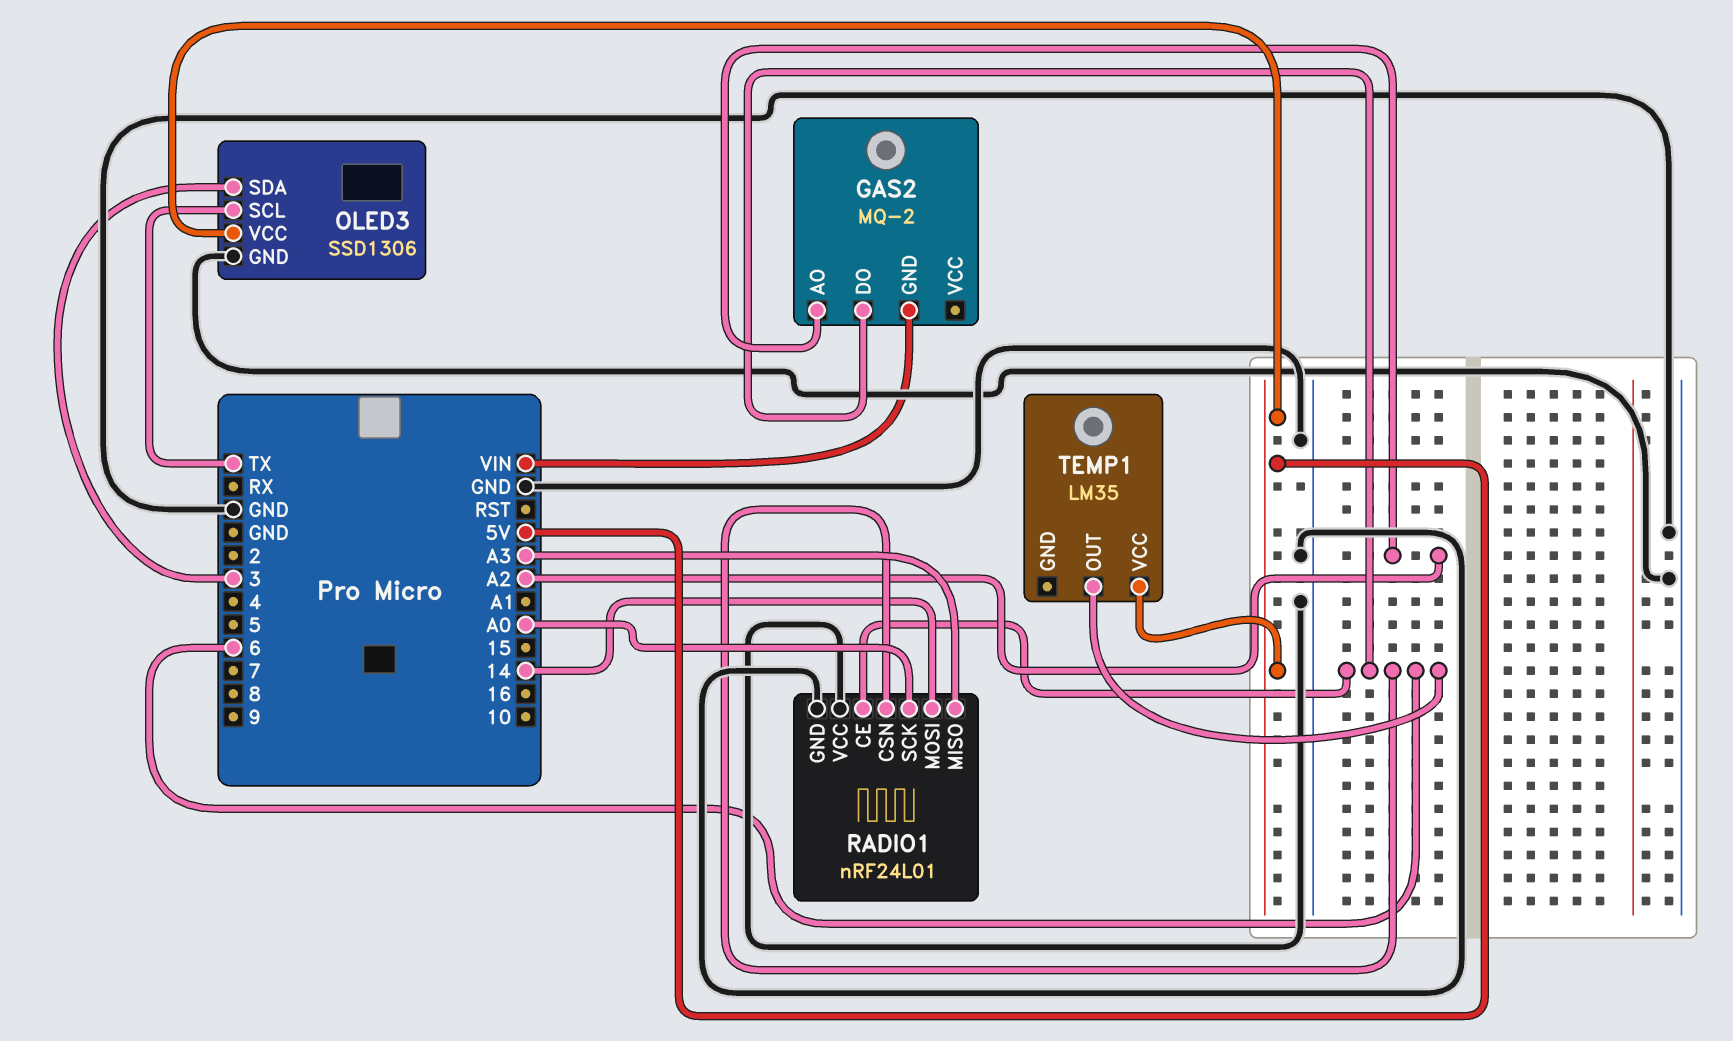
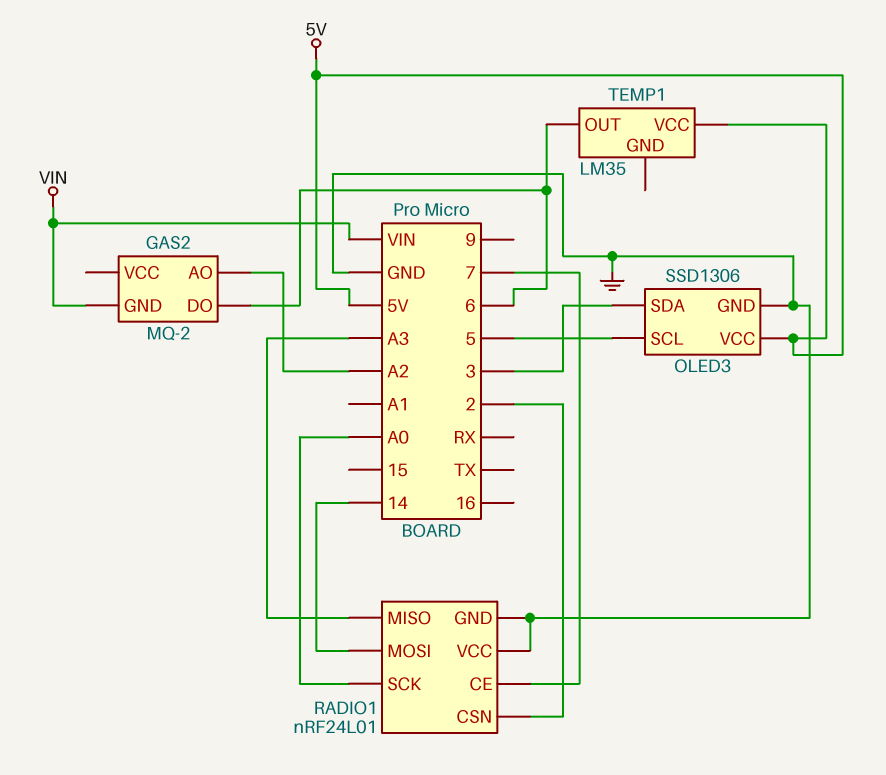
OLED3 pin SCL: TX -> 5
RADIO1 pin CE: 6 -> 7
RADIO1 pin CSN: 6 -> 2

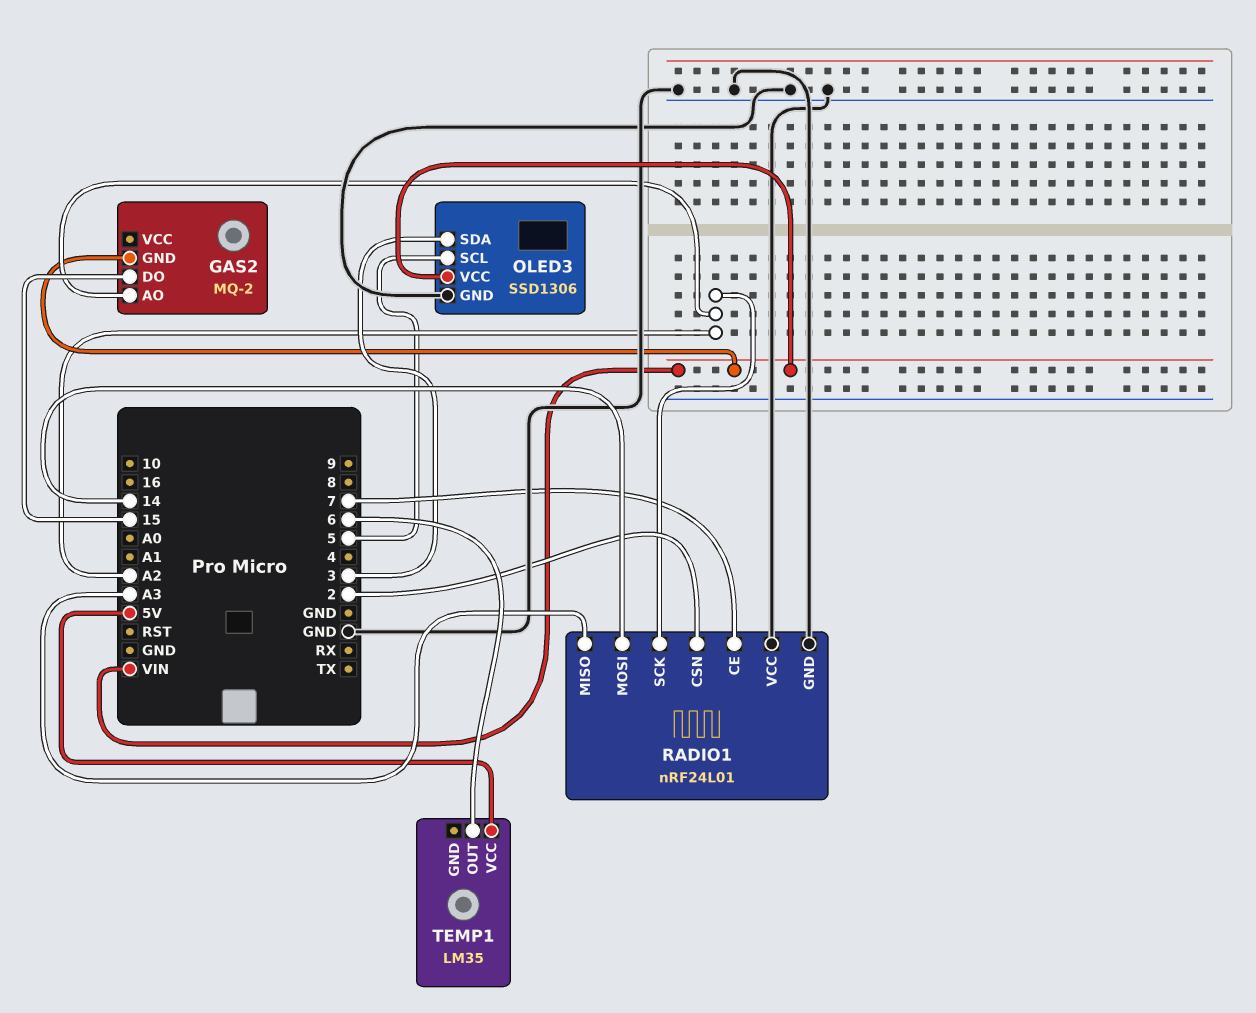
GAS2 pin DO: 6 -> 15
OLED3 pin VCC: 5V -> VIN
RADIO1 pin SCK: A0 -> A2

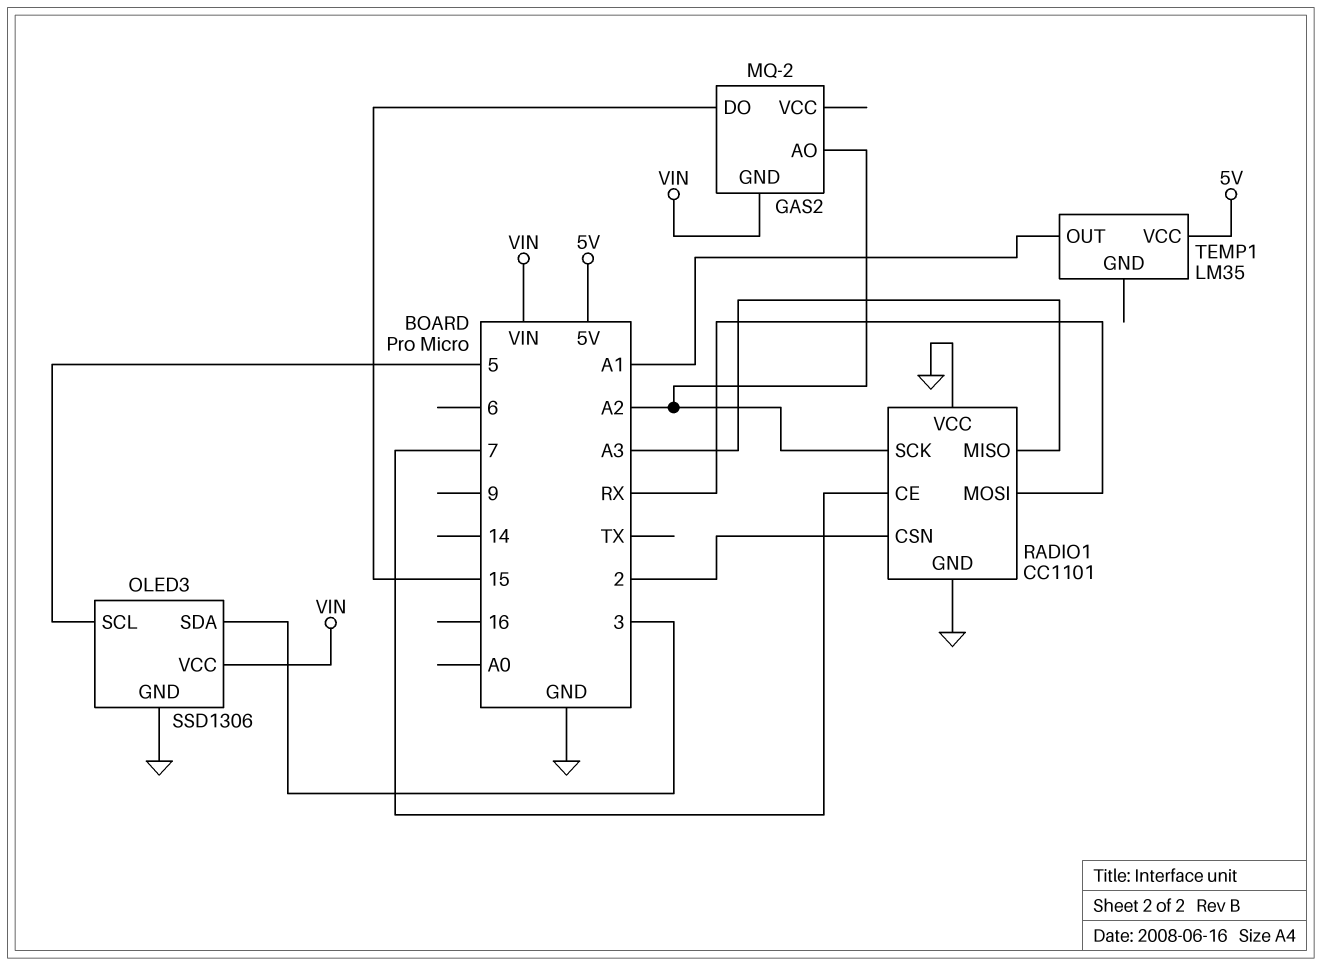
RADIO1: nRF24L01 -> CC1101
RADIO1 pin MOSI: 14 -> RX
TEMP1 pin OUT: 6 -> A1

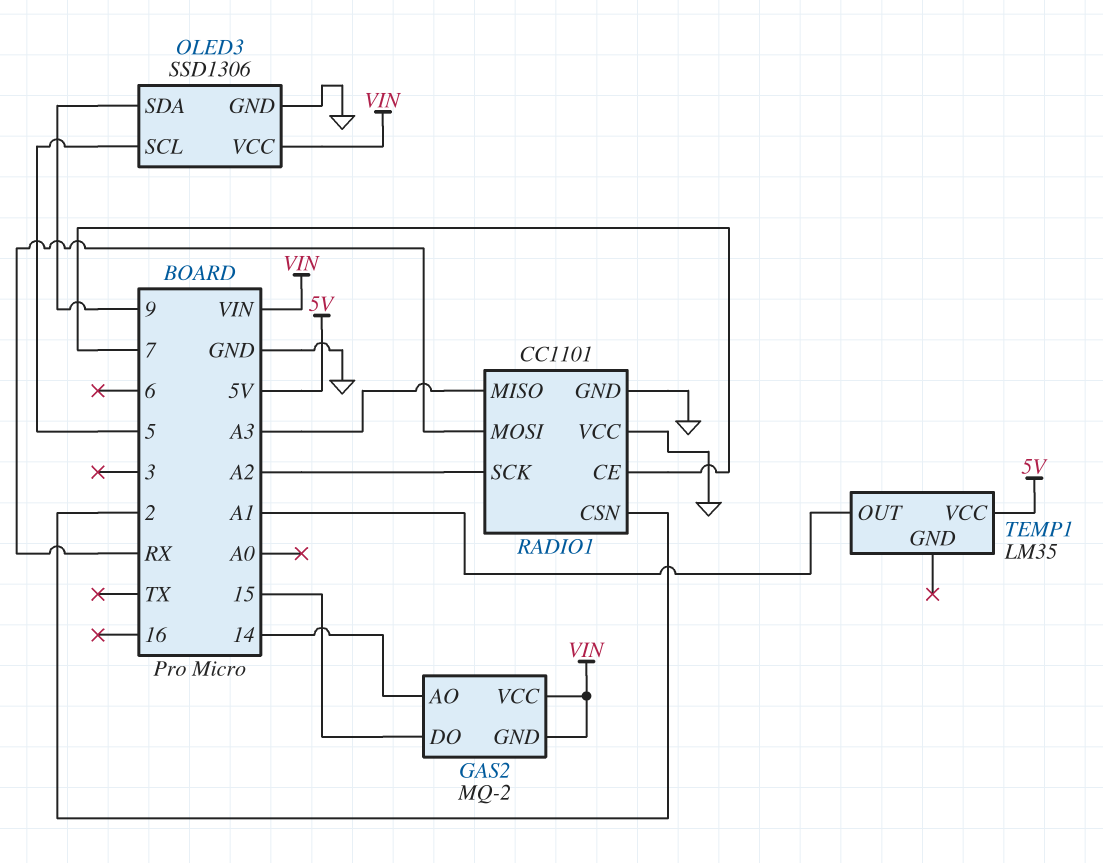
GAS2 pin AO: A2 -> 14
GAS2 pin VCC: none -> VIN
OLED3 pin SDA: 3 -> 9

